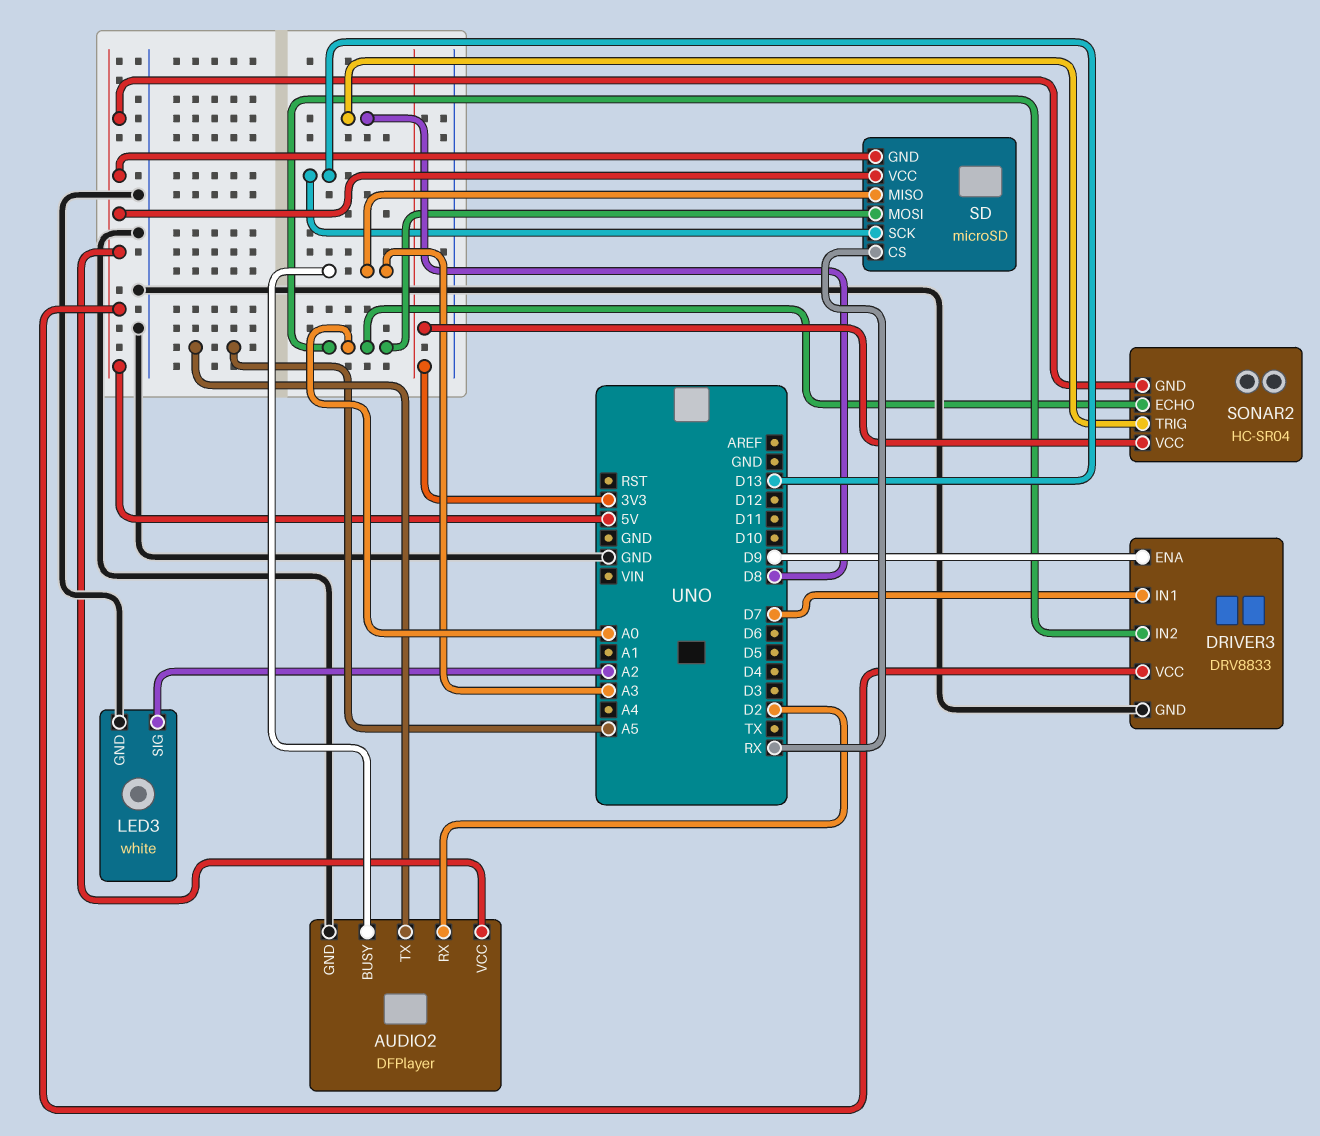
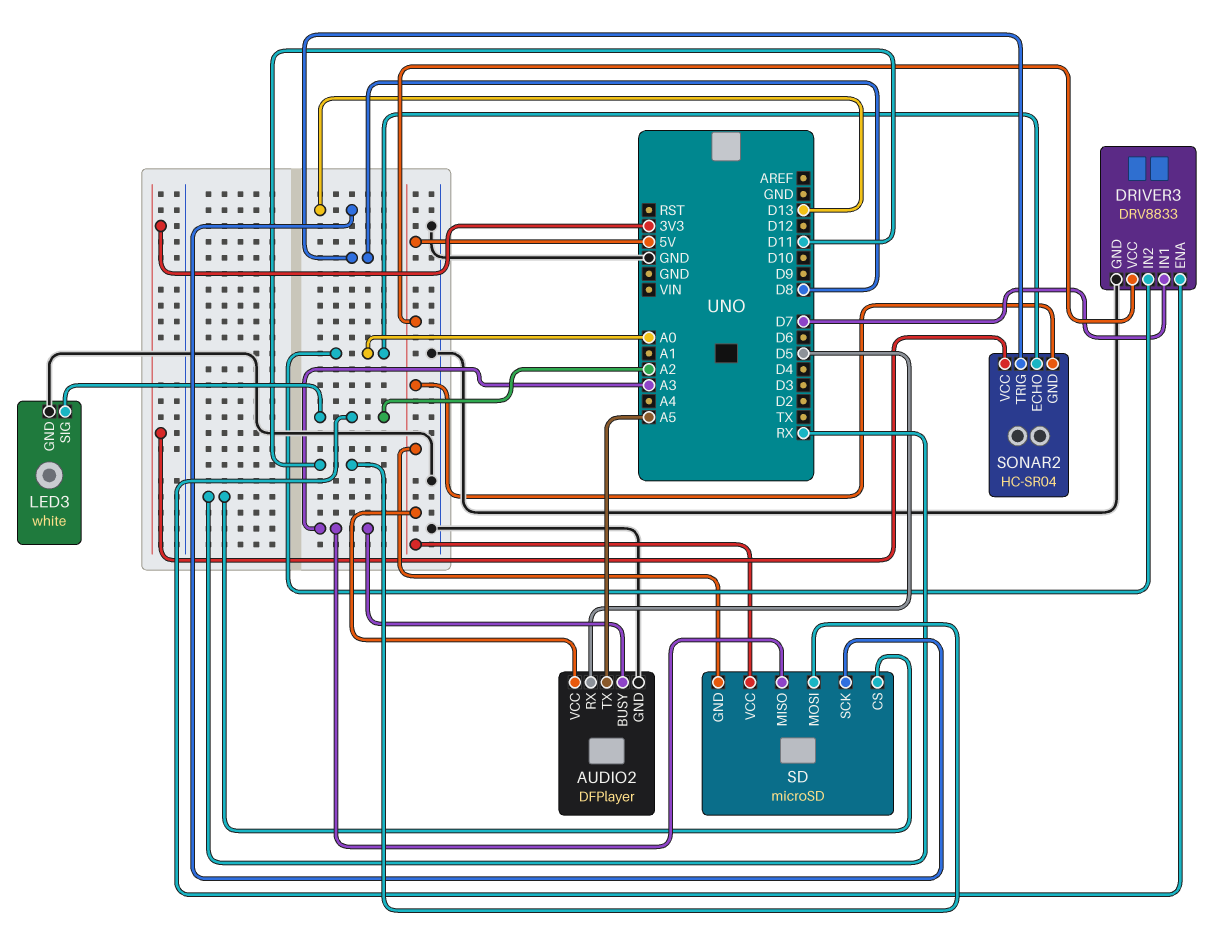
AUDIO2 pin RX: D2 -> D5
DRIVER3 pin ENA: D9 -> A2
SD pin MOSI: A0 -> D11

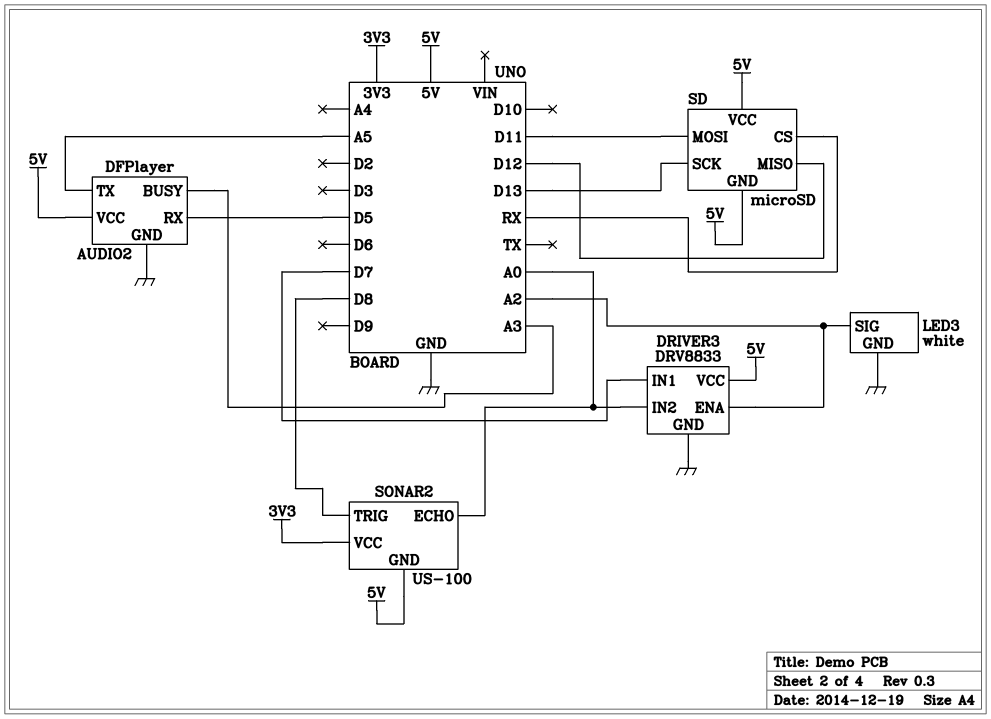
SD pin MISO: A3 -> D12
SONAR2: HC-SR04 -> US-100

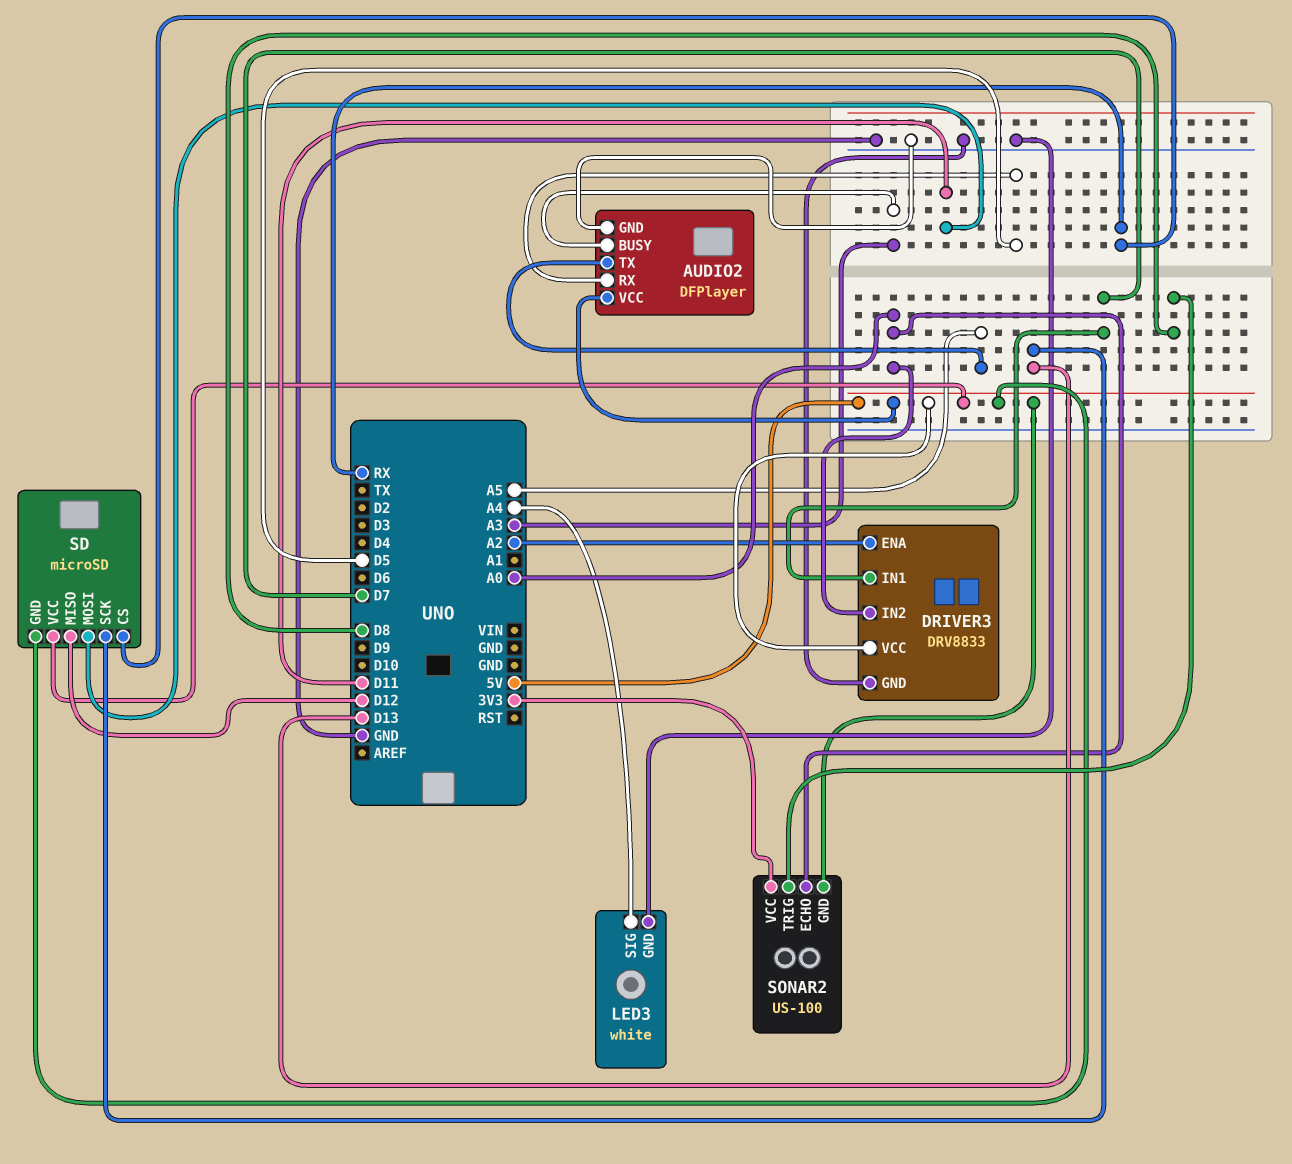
LED3 pin SIG: A2 -> A4

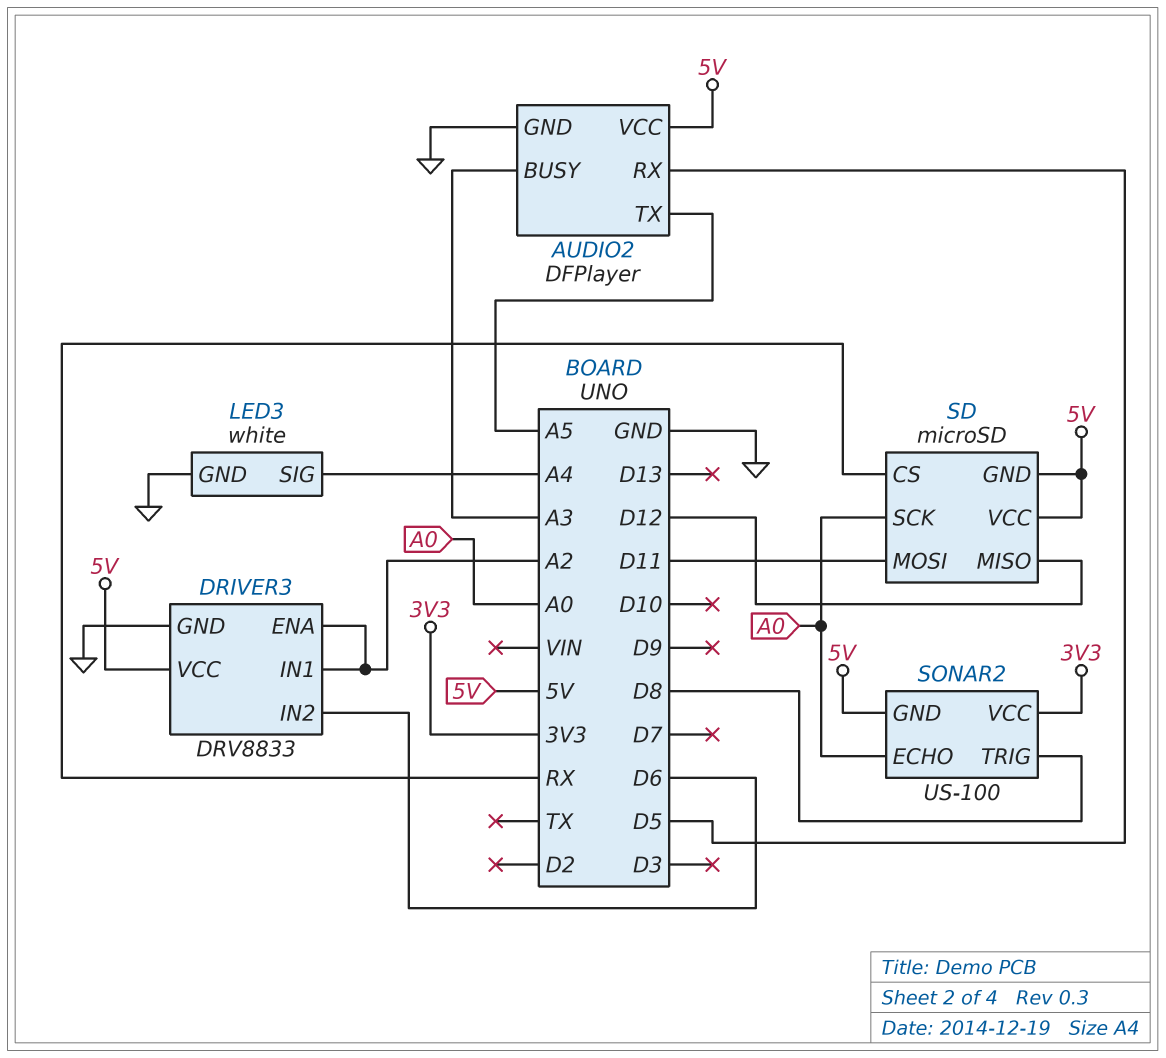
DRIVER3 pin IN1: D7 -> A2
DRIVER3 pin IN2: A0 -> D6
SD pin SCK: D13 -> A0

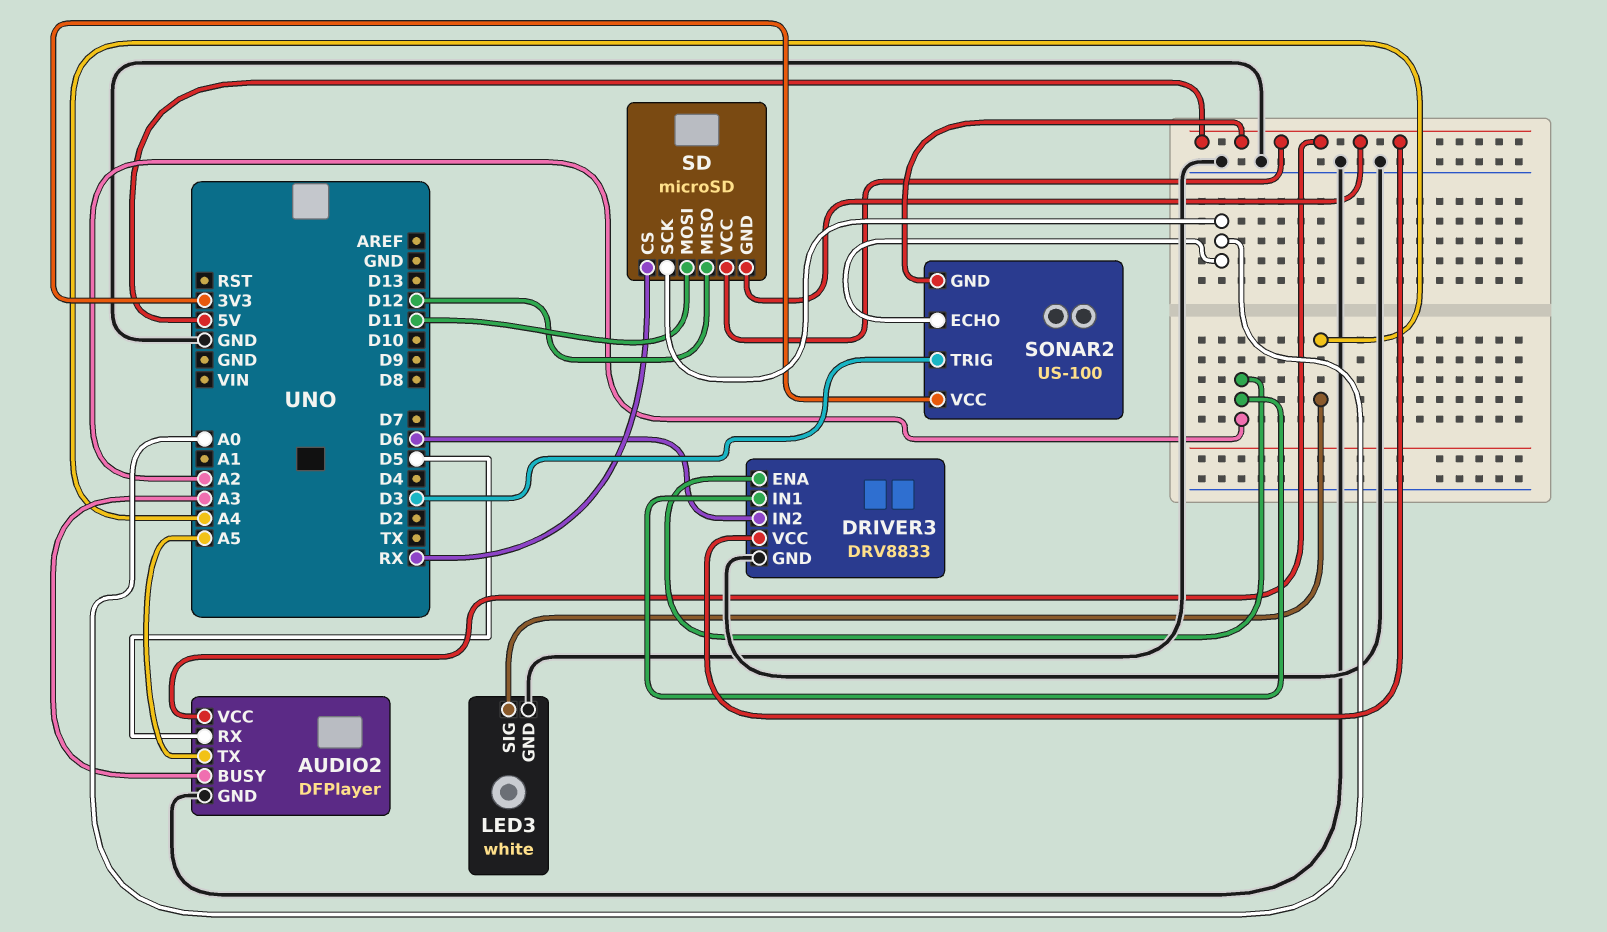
SONAR2 pin TRIG: D8 -> D3

